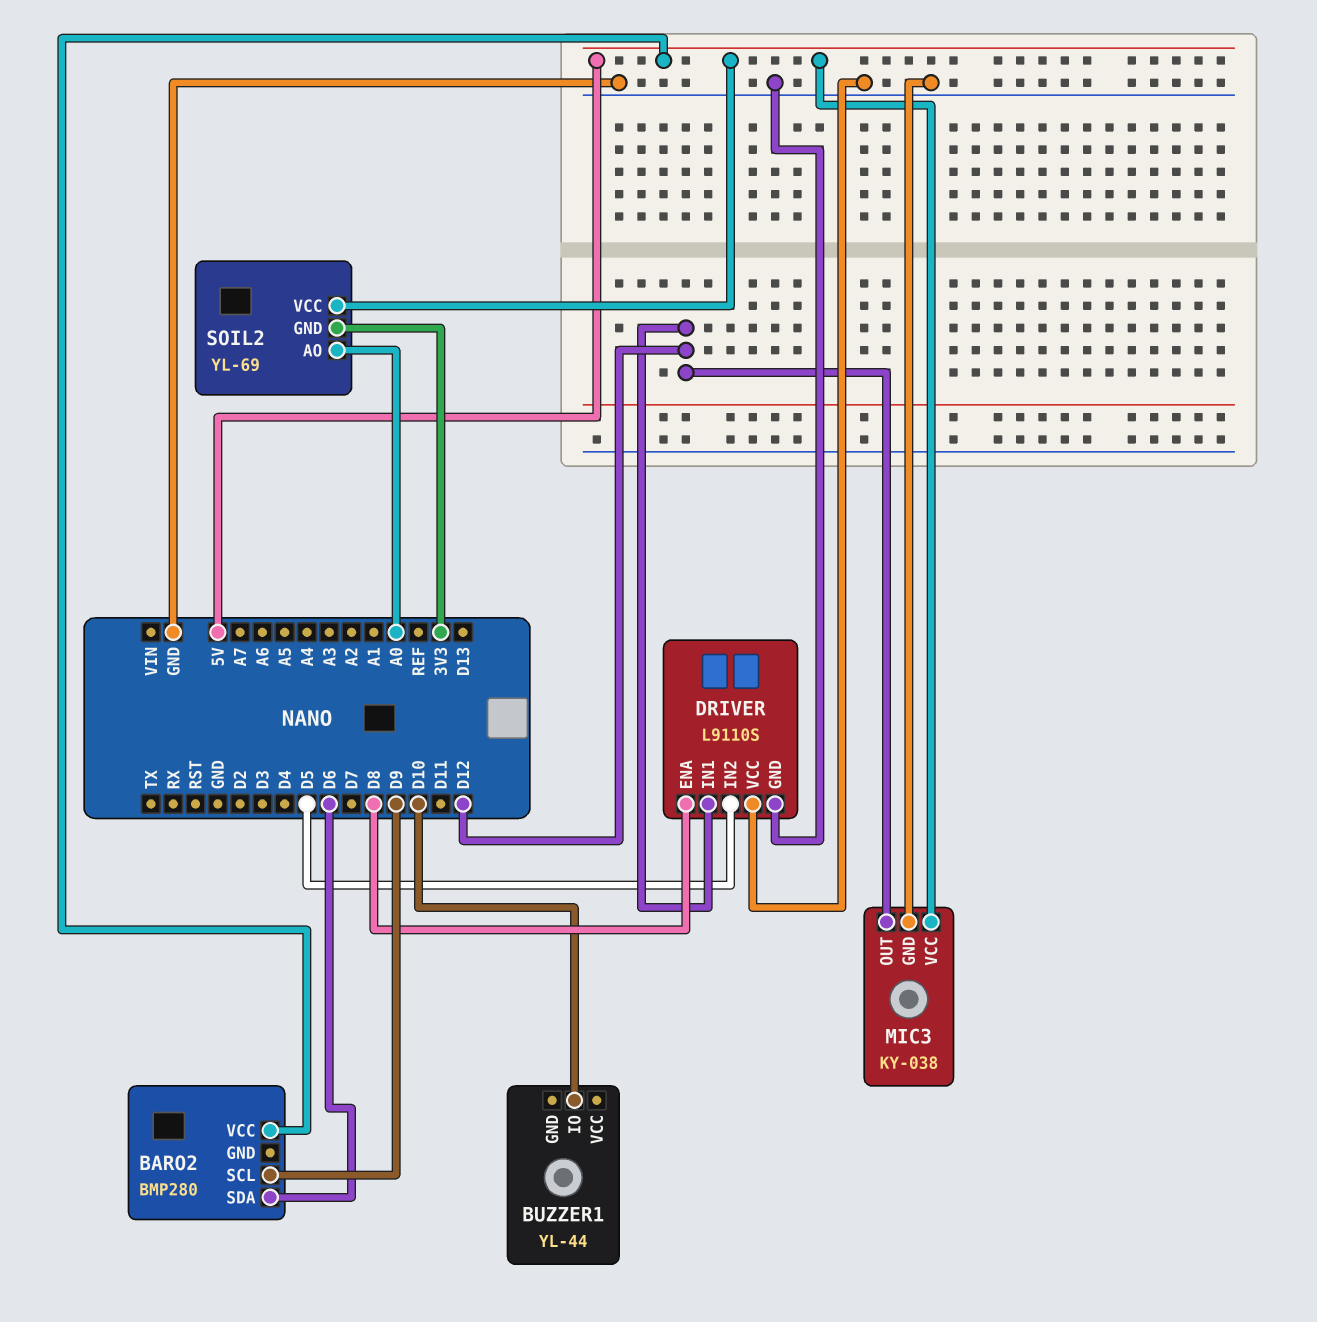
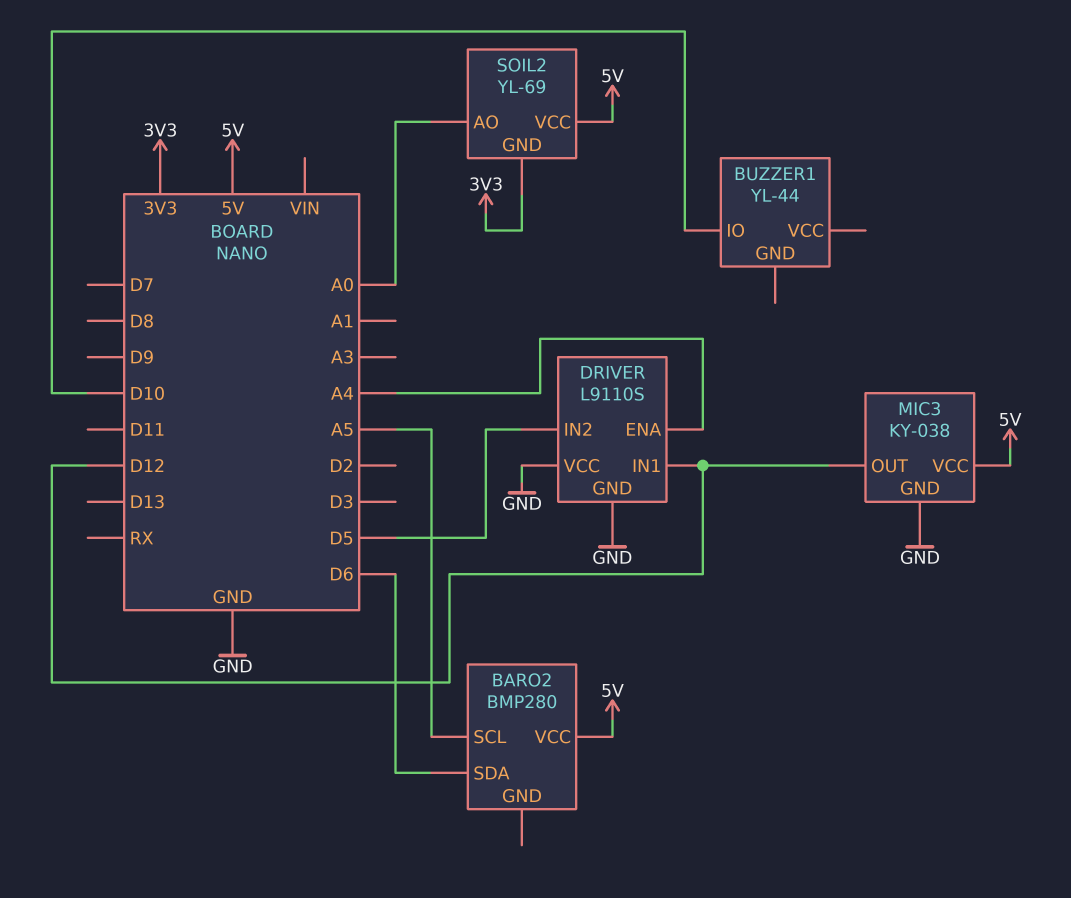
BARO2 pin SCL: D9 -> A5
DRIVER pin ENA: D8 -> A4

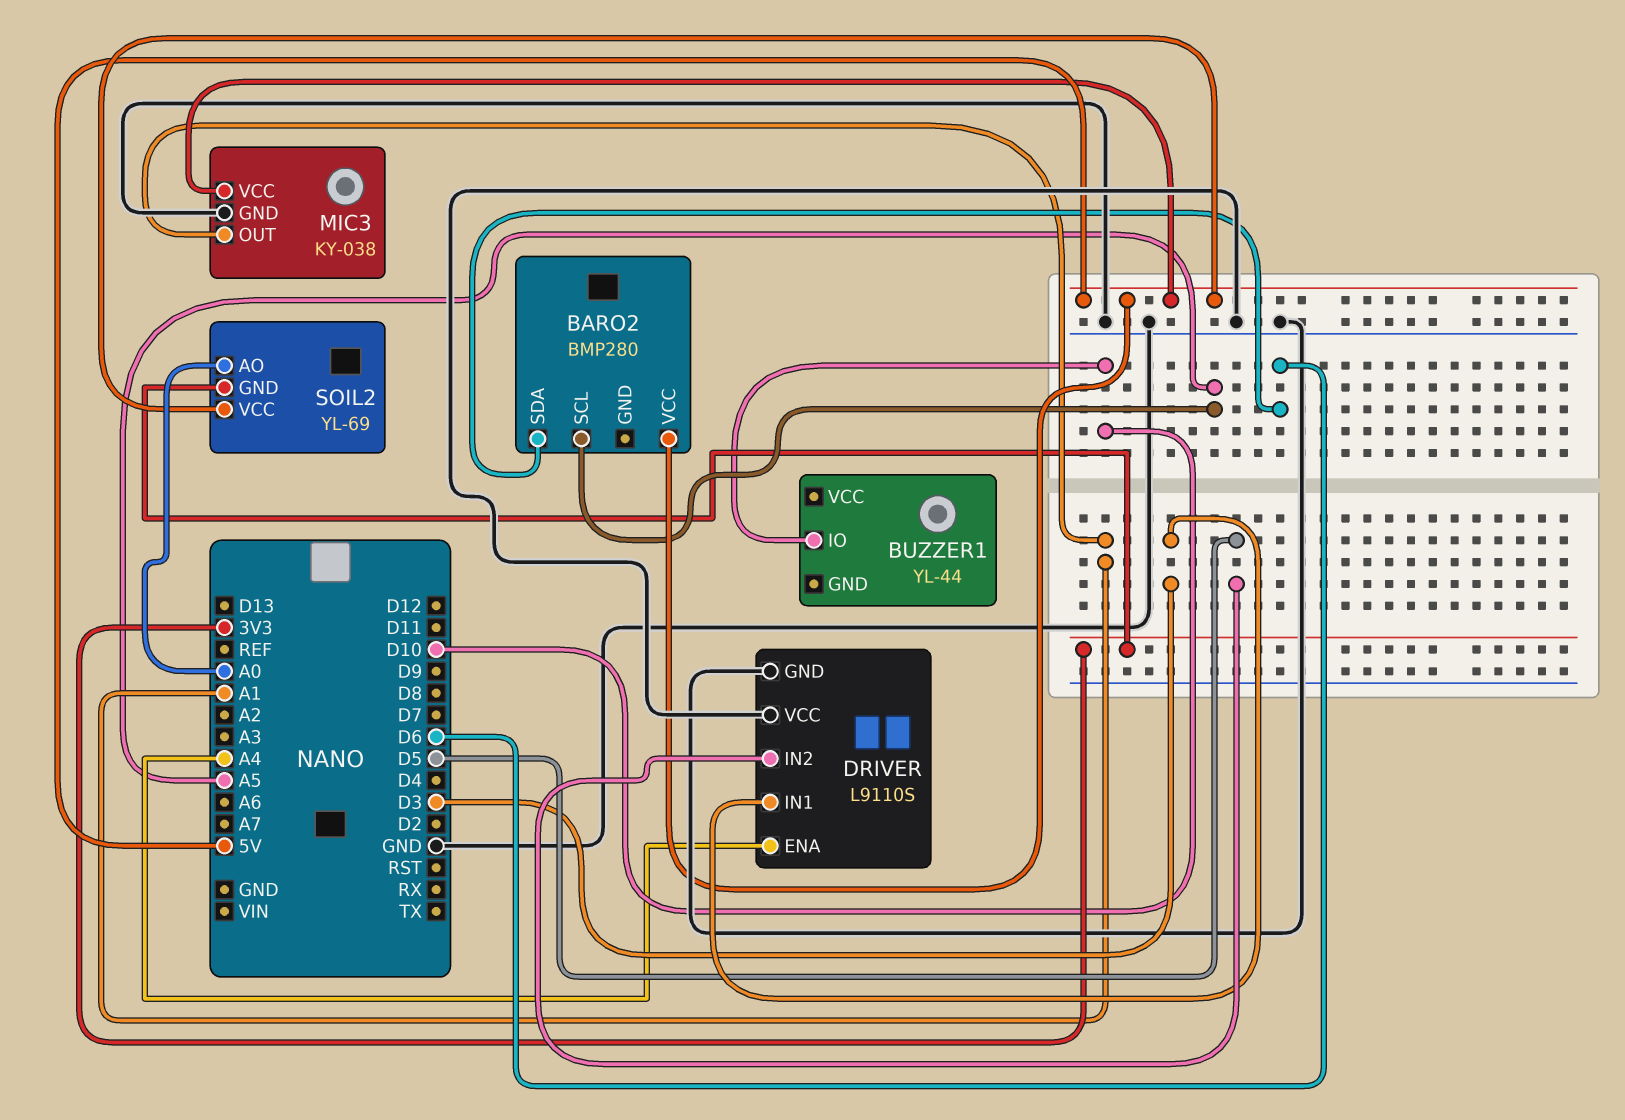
DRIVER pin IN1: D12 -> D3
MIC3 pin OUT: D12 -> A1

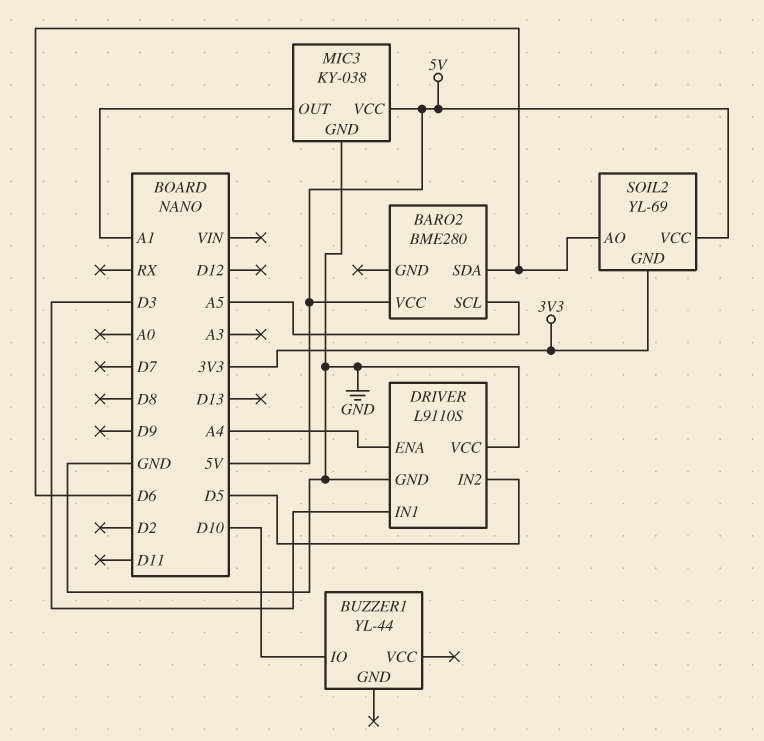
BARO2: BMP280 -> BME280
SOIL2 pin AO: A0 -> D6

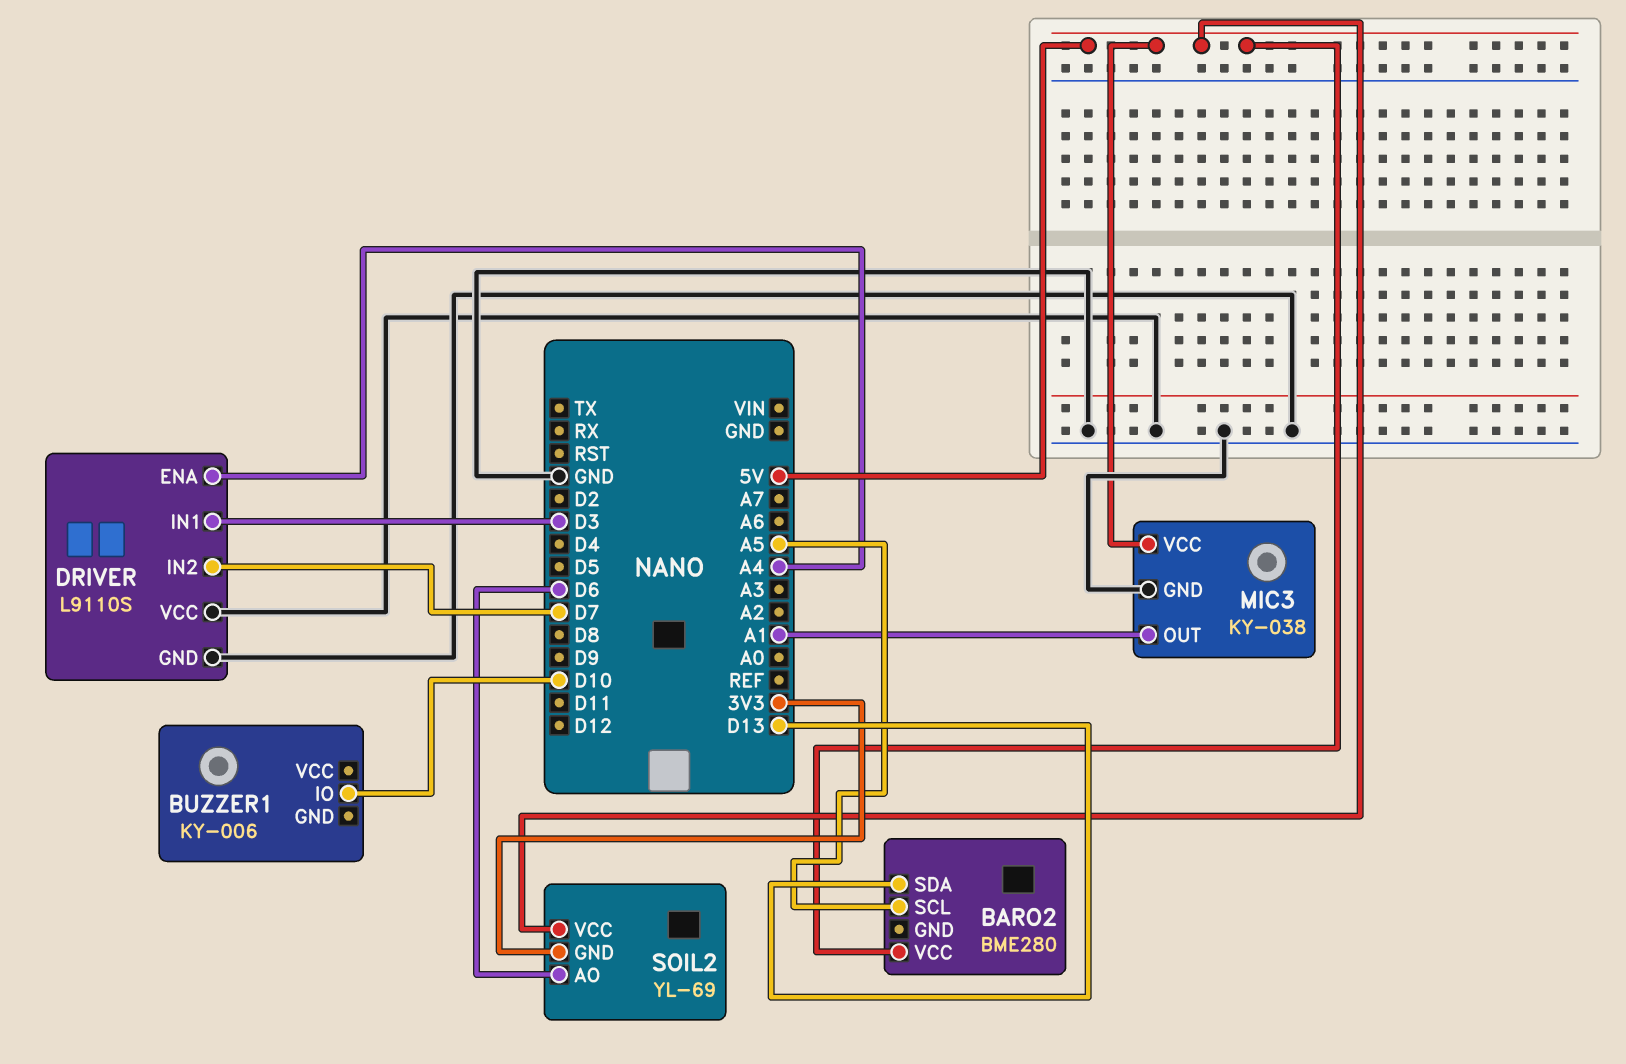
BARO2 pin SDA: D6 -> D13
BUZZER1: YL-44 -> KY-006
DRIVER pin IN2: D5 -> D7

